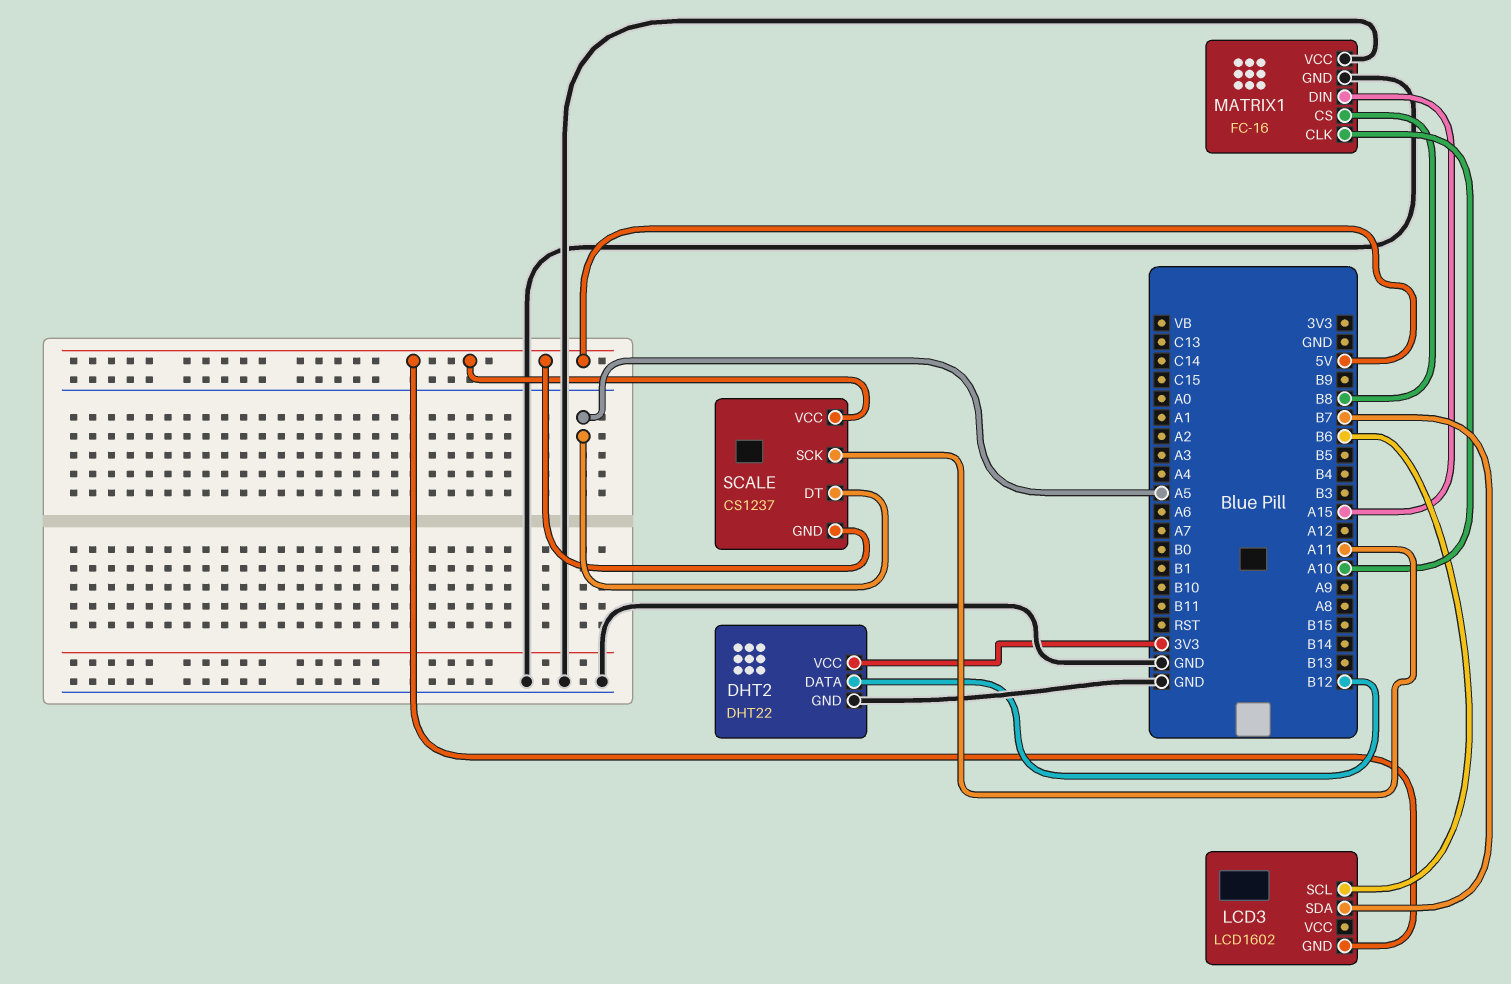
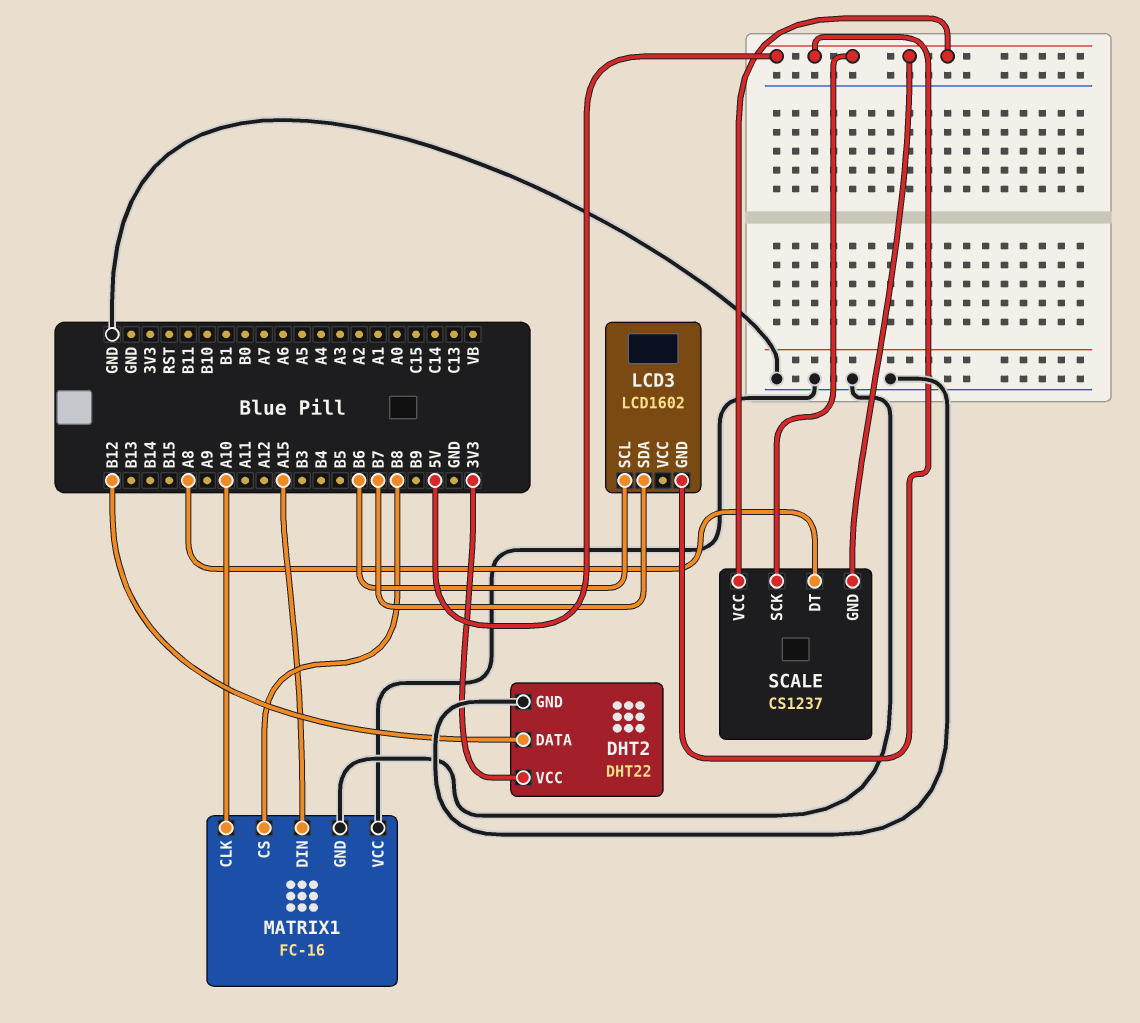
SCALE pin DT: A5 -> A8
SCALE pin SCK: A11 -> 5V

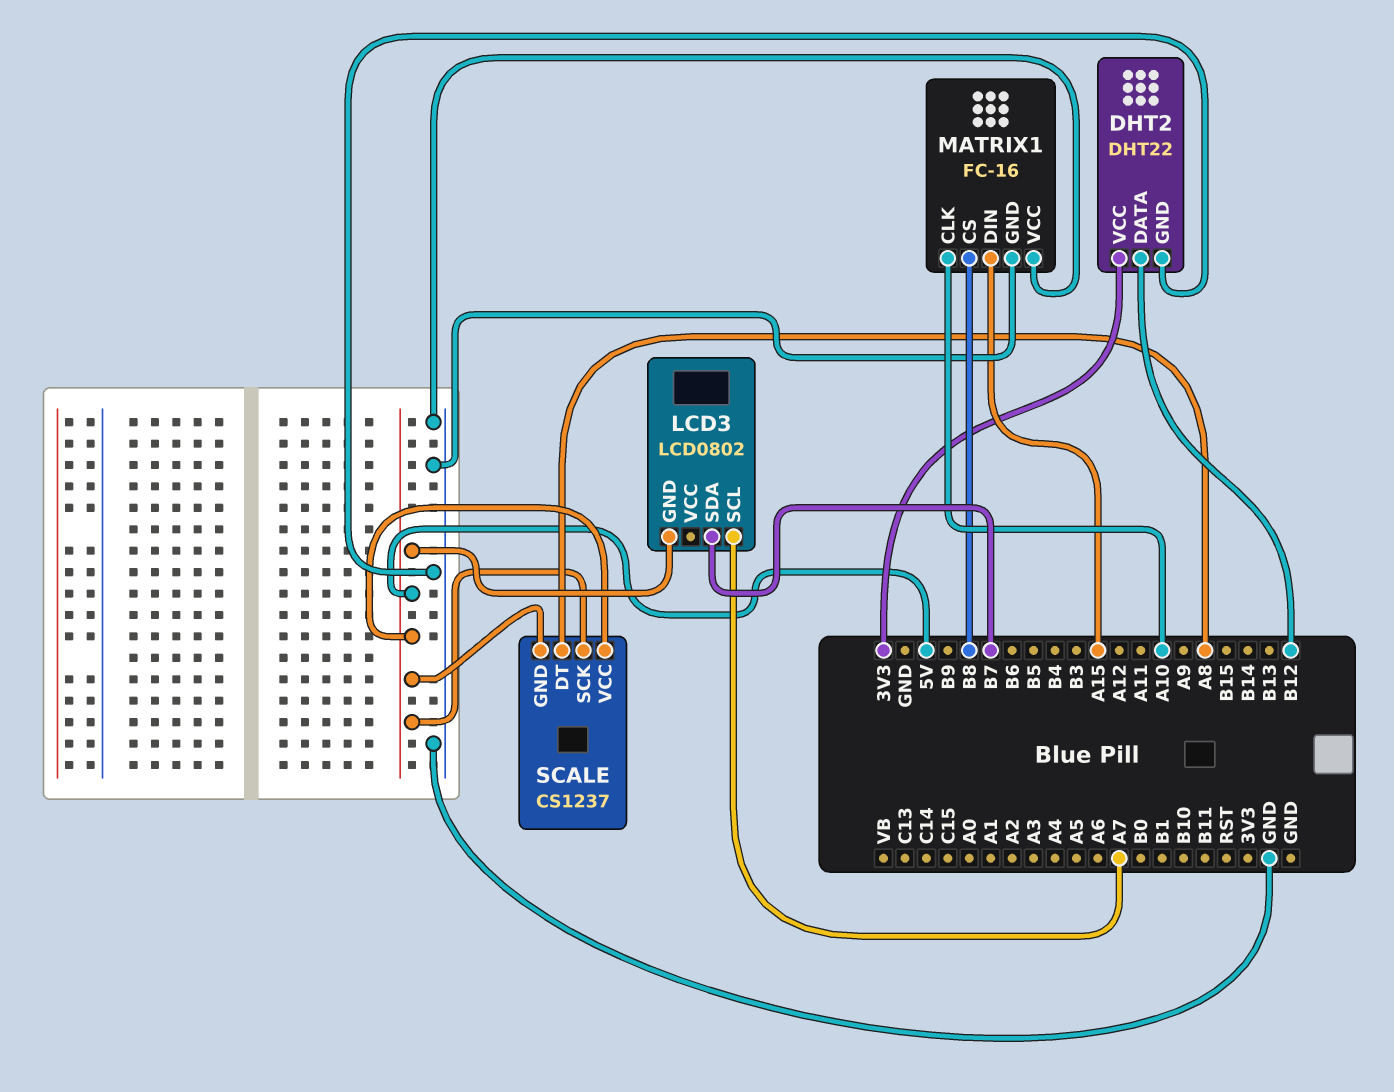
LCD3: LCD1602 -> LCD0802
LCD3 pin SCL: B6 -> A7

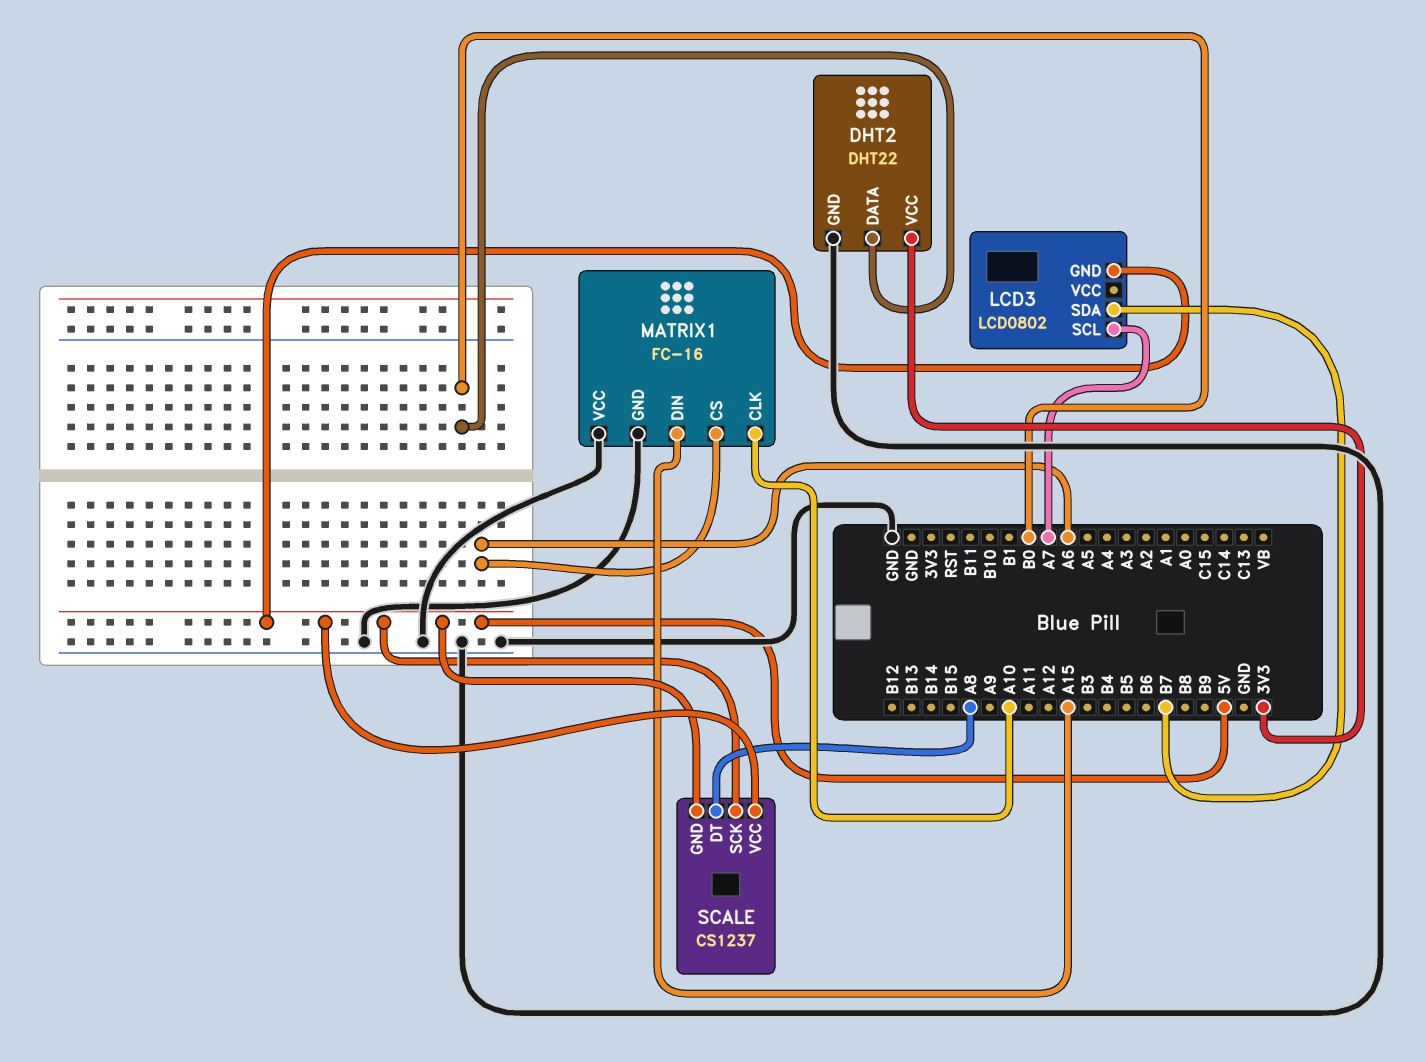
DHT2 pin DATA: B12 -> B0
MATRIX1 pin CS: B8 -> A6

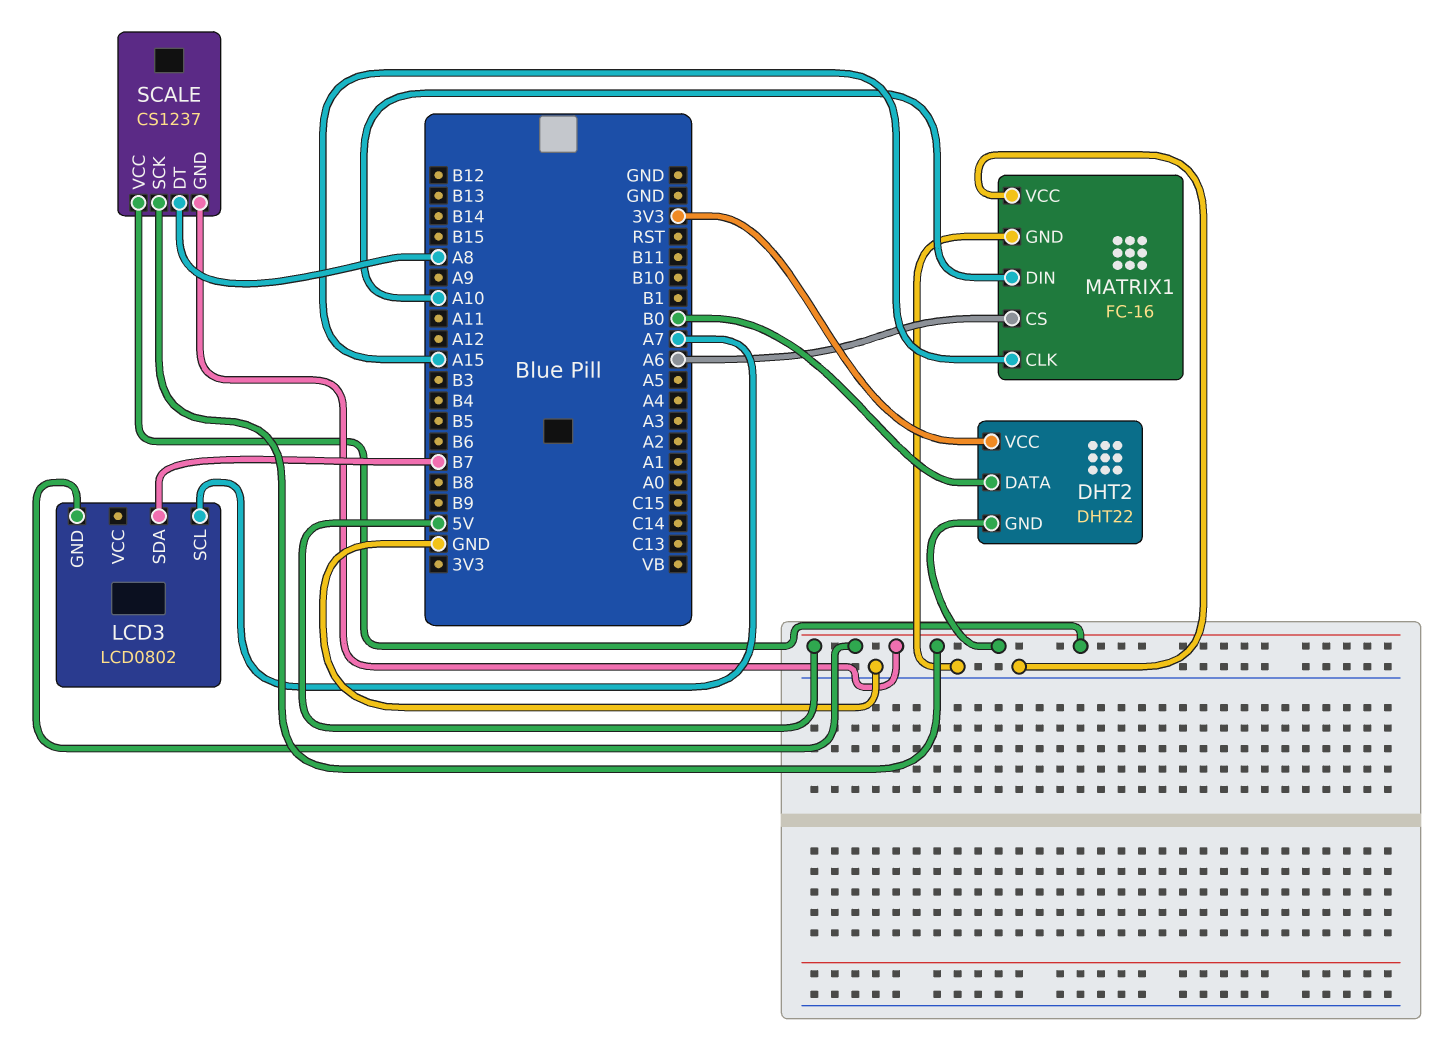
DHT2 pin GND: GND -> 5V
MATRIX1 pin CLK: A10 -> A15
MATRIX1 pin DIN: A15 -> A10

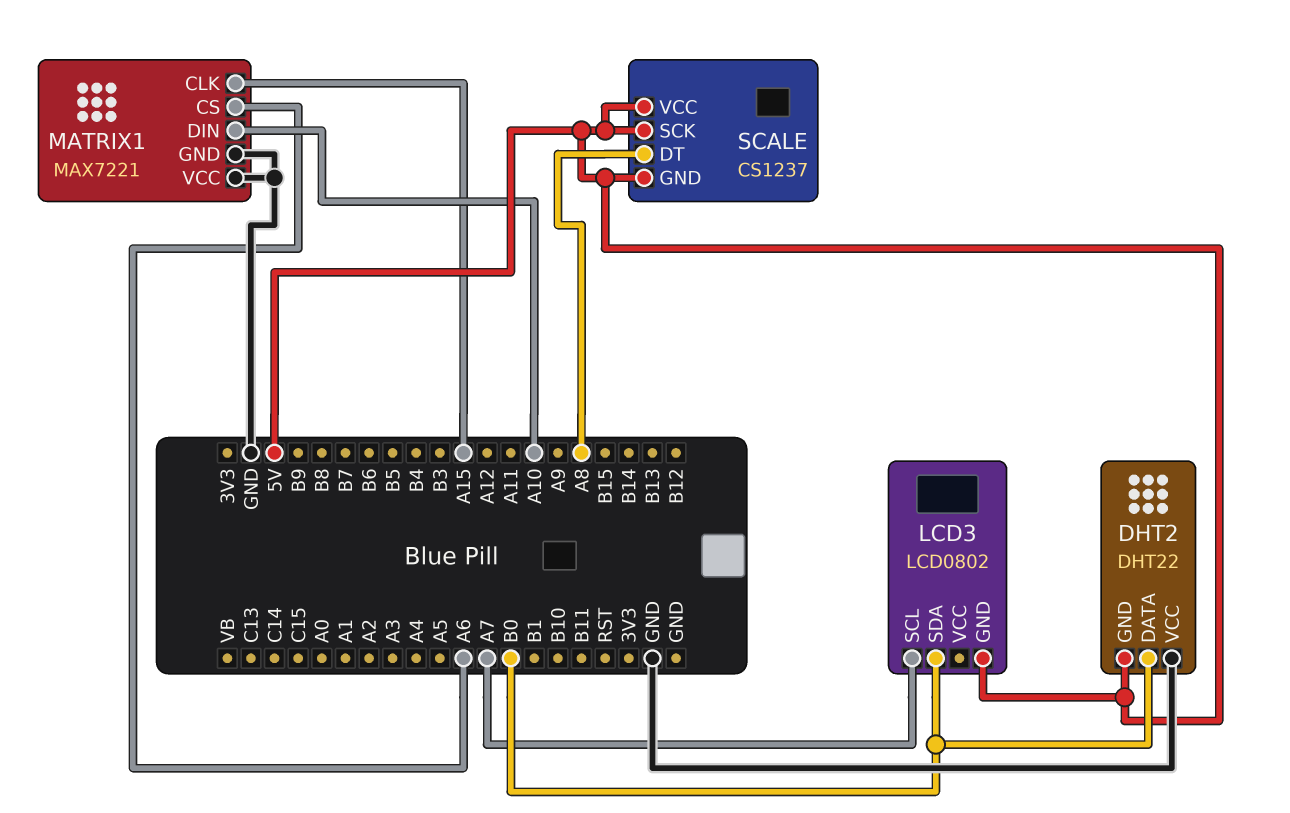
DHT2 pin VCC: 3V3 -> GND
LCD3 pin SDA: B7 -> B0
MATRIX1: FC-16 -> MAX7221

